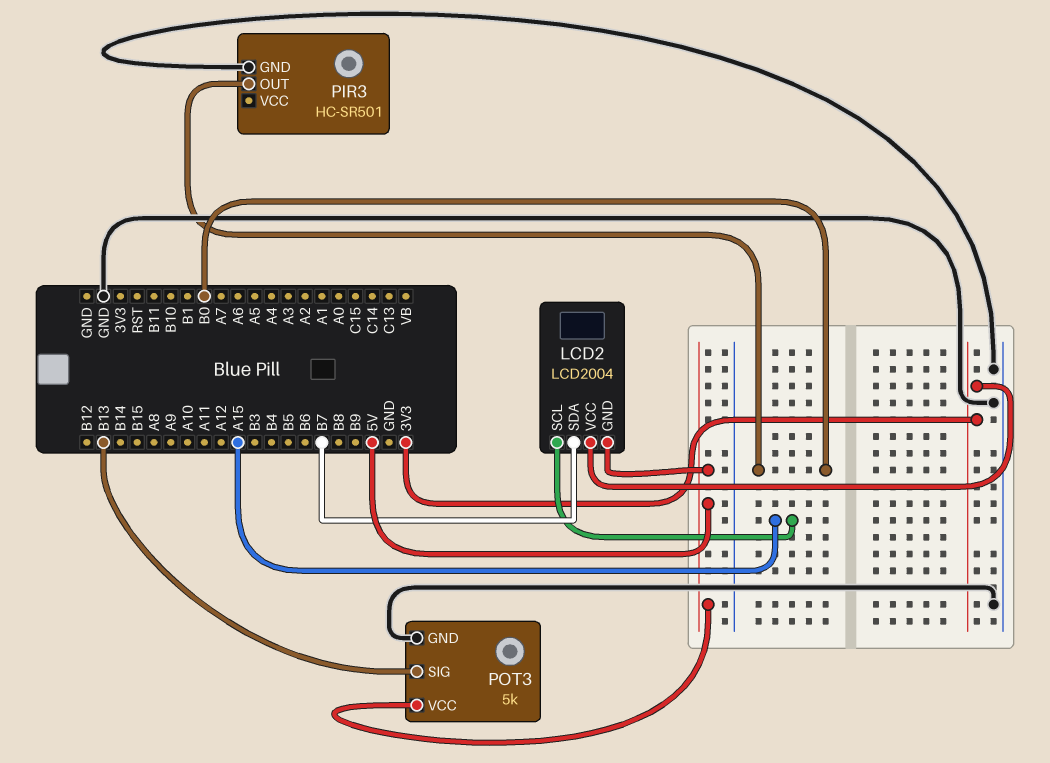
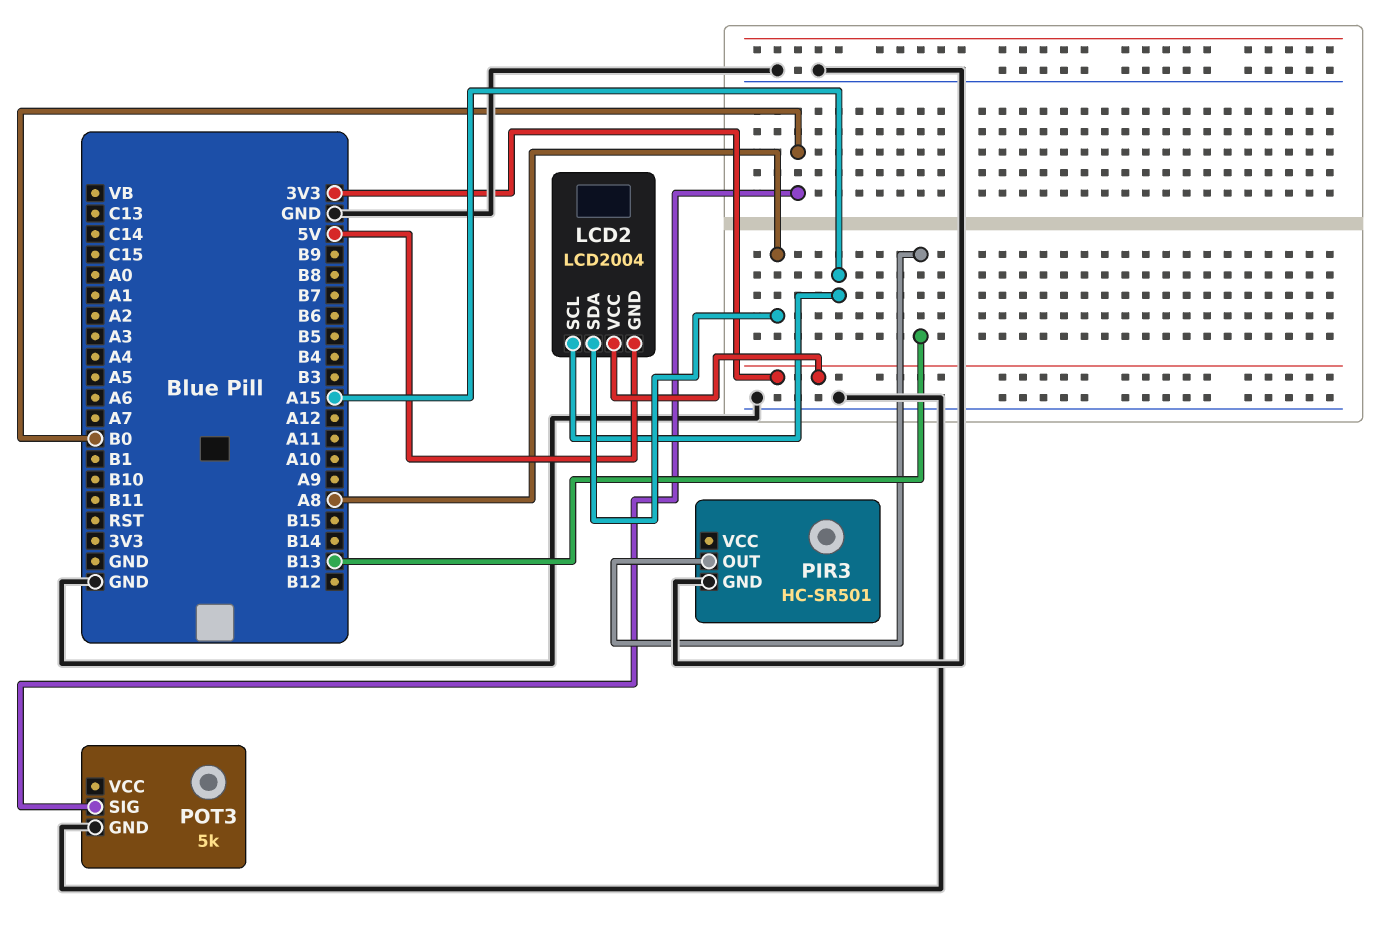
LCD2 pin SDA: B7 -> A8
PIR3 pin OUT: B0 -> B13
POT3 pin SIG: B13 -> B0
POT3 pin VCC: 5V -> none

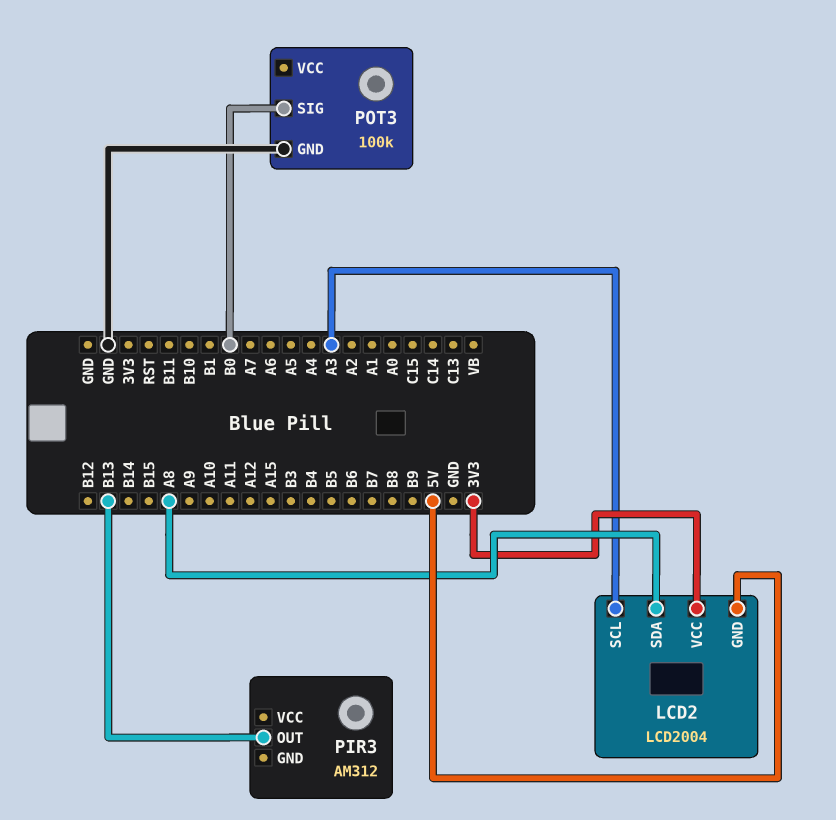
LCD2 pin SCL: A15 -> A3
PIR3: HC-SR501 -> AM312
PIR3 pin GND: GND -> none
POT3: 5k -> 100k

